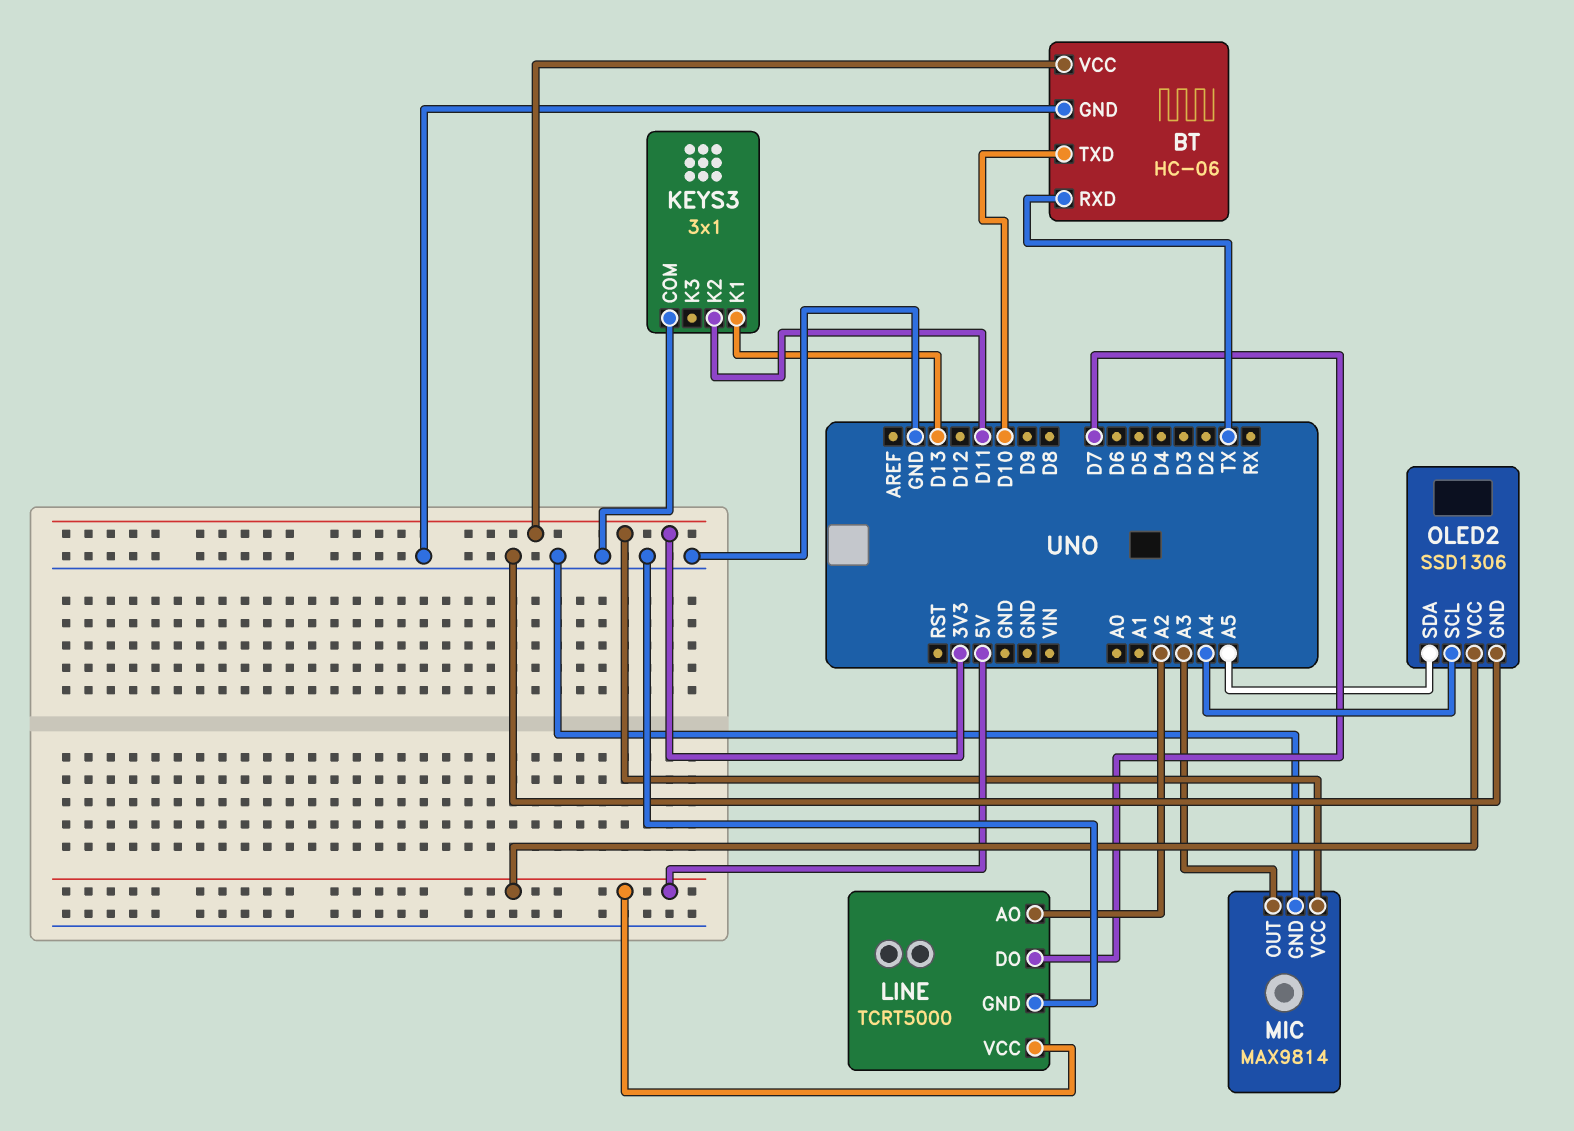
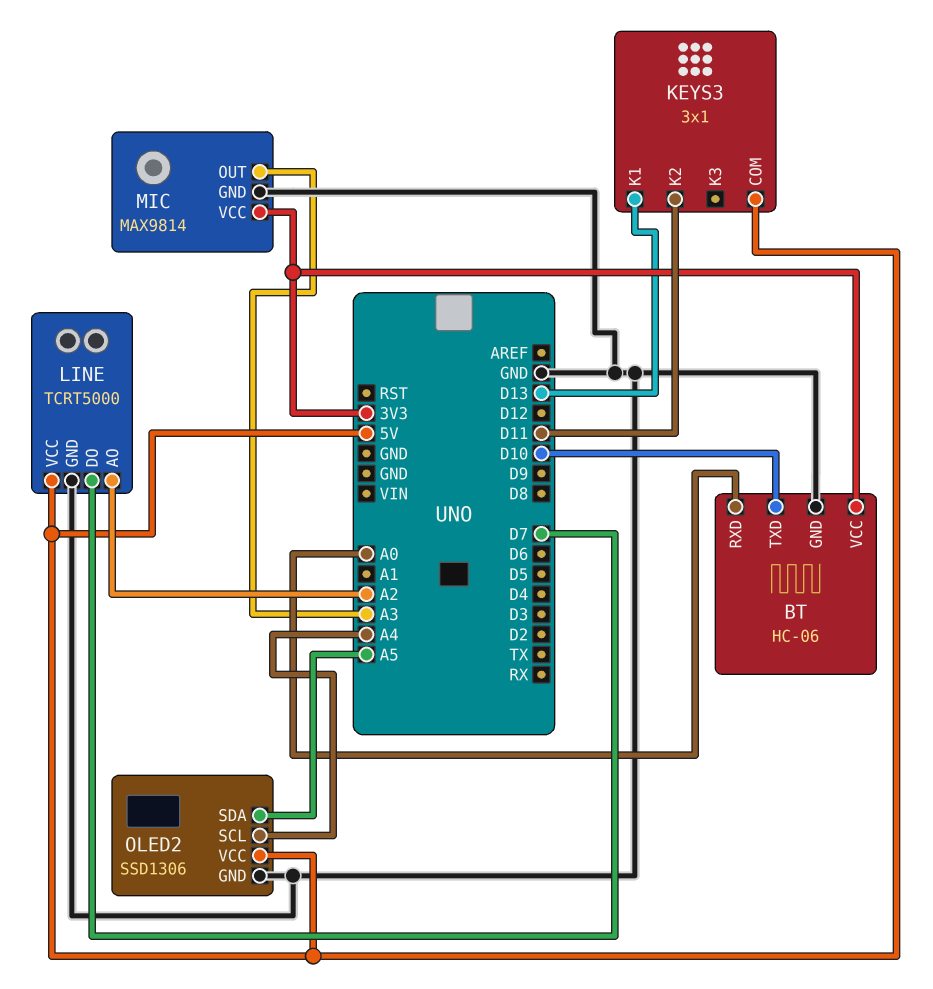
BT pin RXD: TX -> A0
KEYS3 pin COM: GND -> 5V

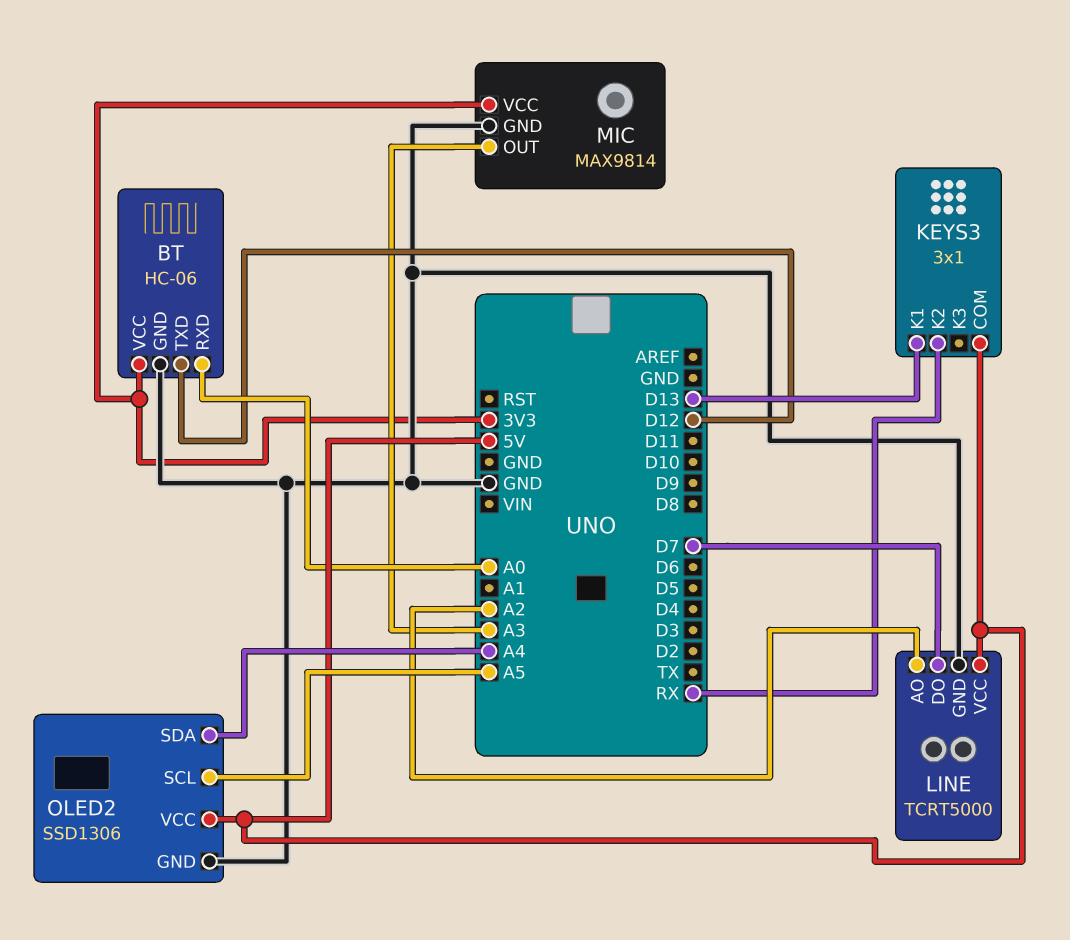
BT pin TXD: D10 -> D12
KEYS3 pin K2: D11 -> RX
OLED2 pin SCL: A4 -> A5
OLED2 pin SDA: A5 -> A4

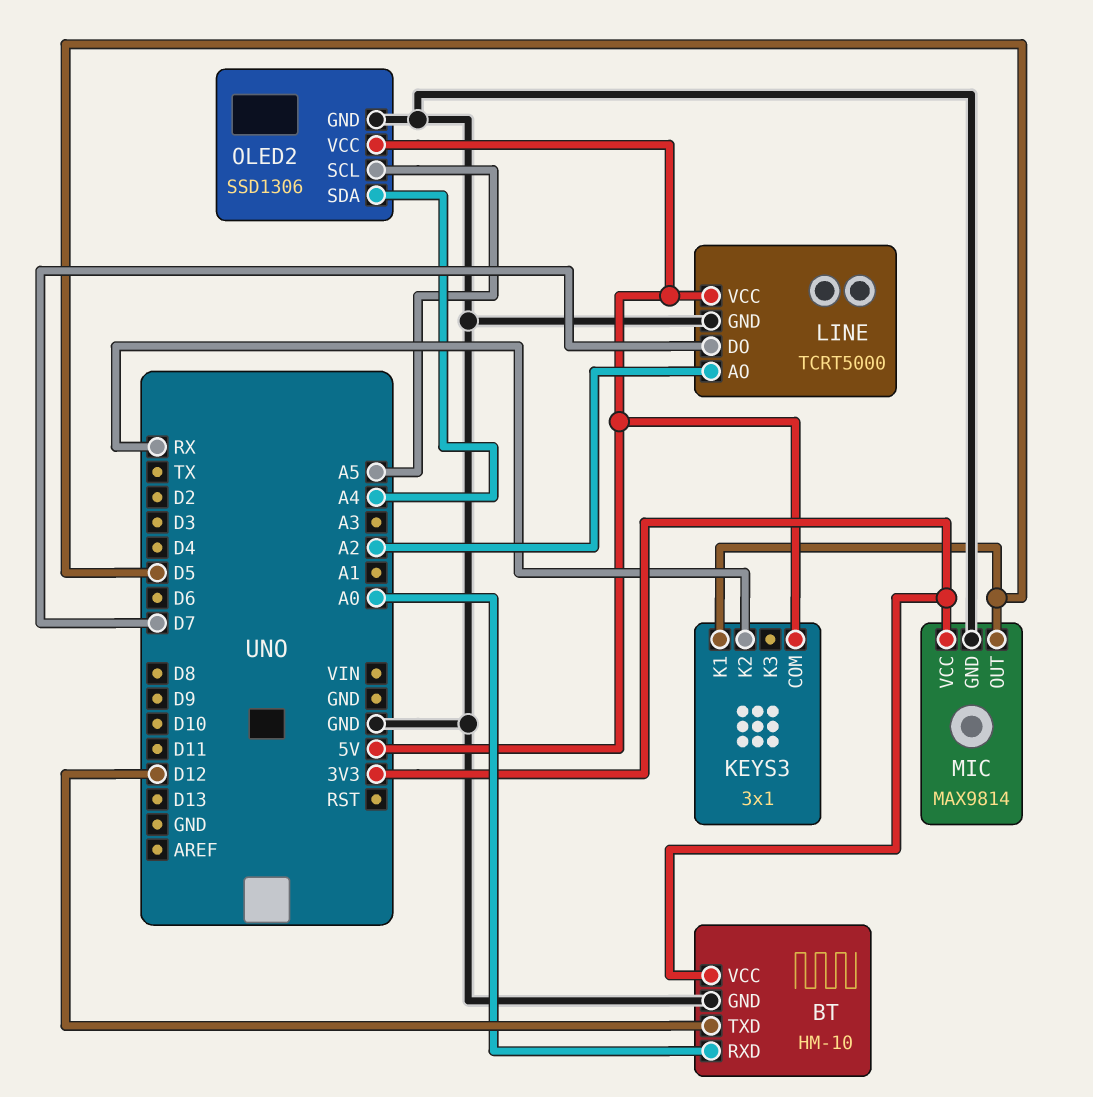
BT: HC-06 -> HM-10
KEYS3 pin K1: D13 -> D5
MIC pin OUT: A3 -> D5

